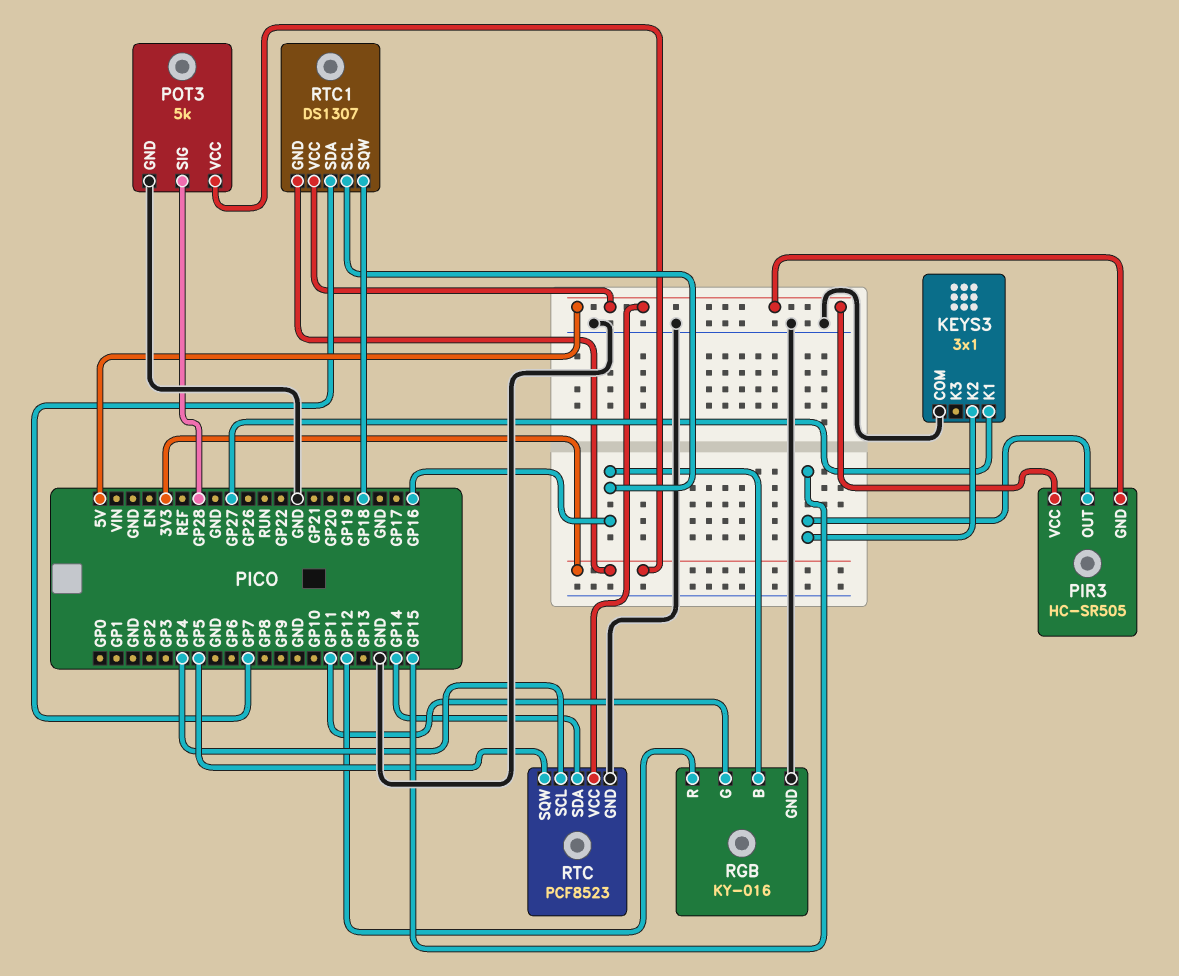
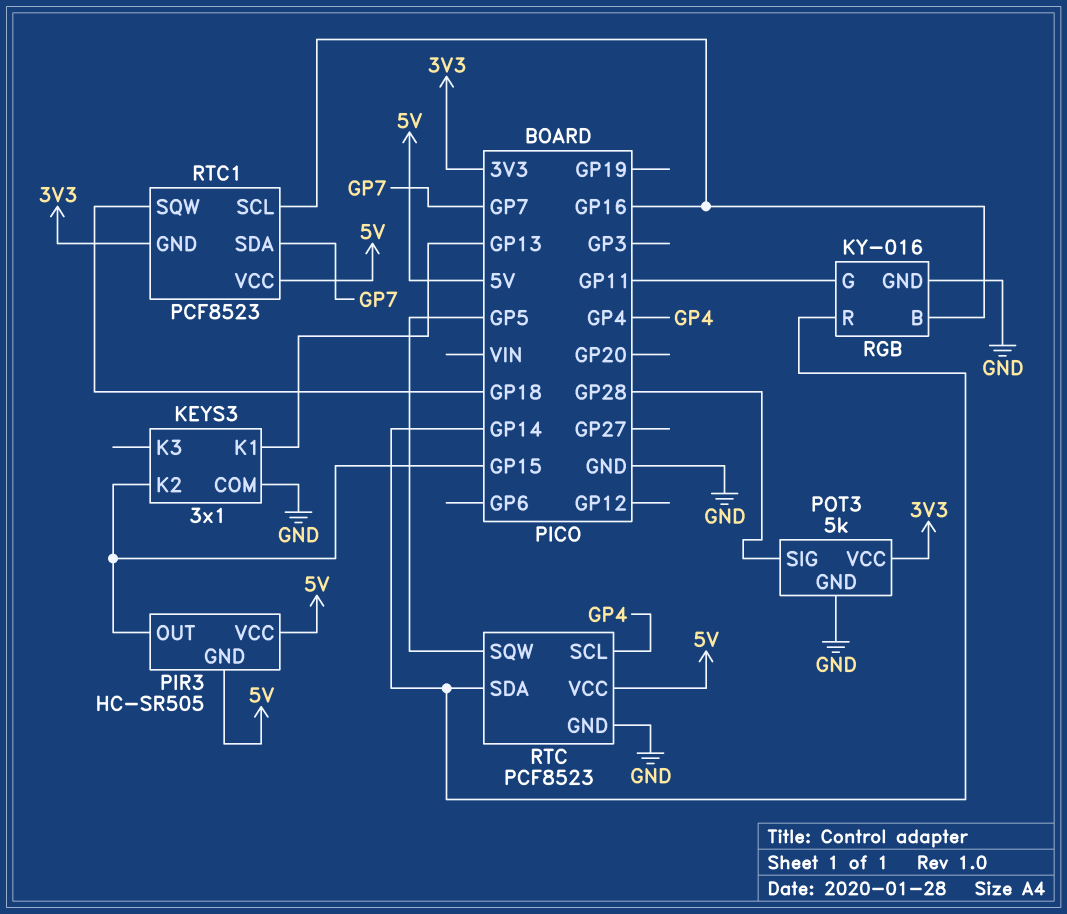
KEYS3 pin K1: GP27 -> GP13
RGB pin R: GP12 -> GP14
RTC1: DS1307 -> PCF8523

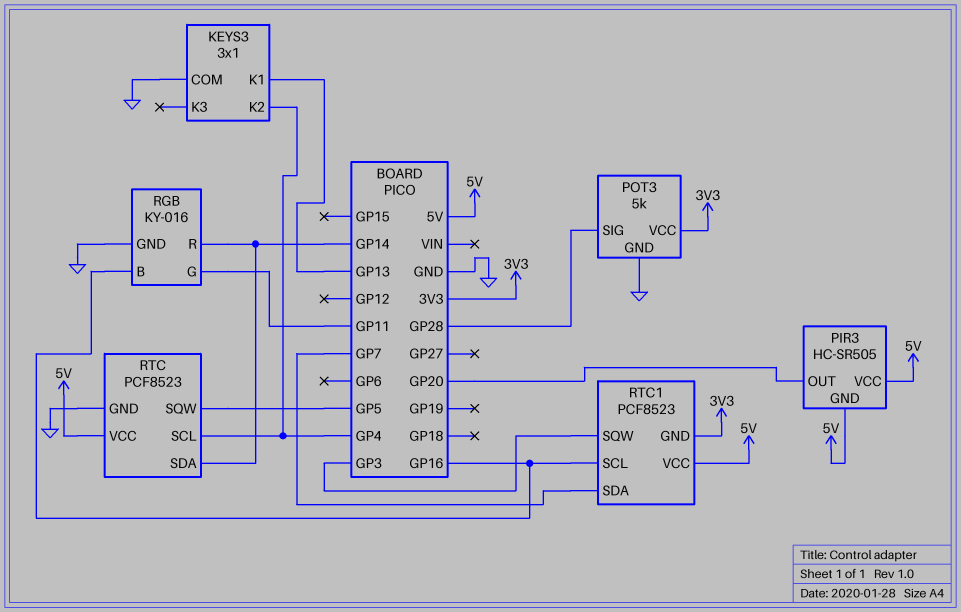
KEYS3 pin K2: GP15 -> GP4
PIR3 pin OUT: GP15 -> GP20
RTC1 pin SQW: GP18 -> GP3

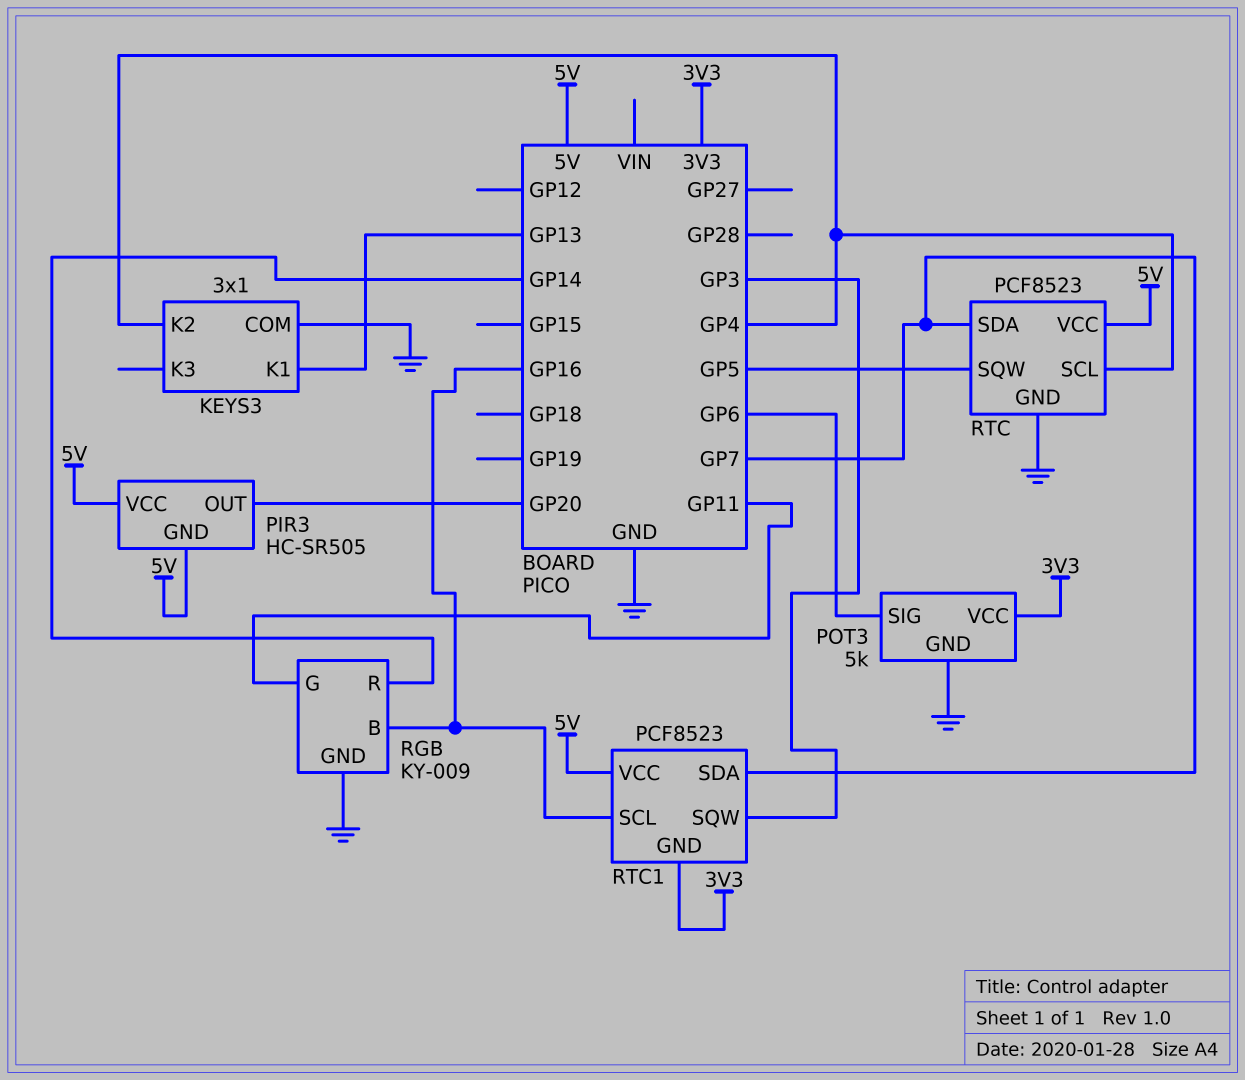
POT3 pin SIG: GP28 -> GP6
RGB: KY-016 -> KY-009
RTC pin SDA: GP14 -> GP7

